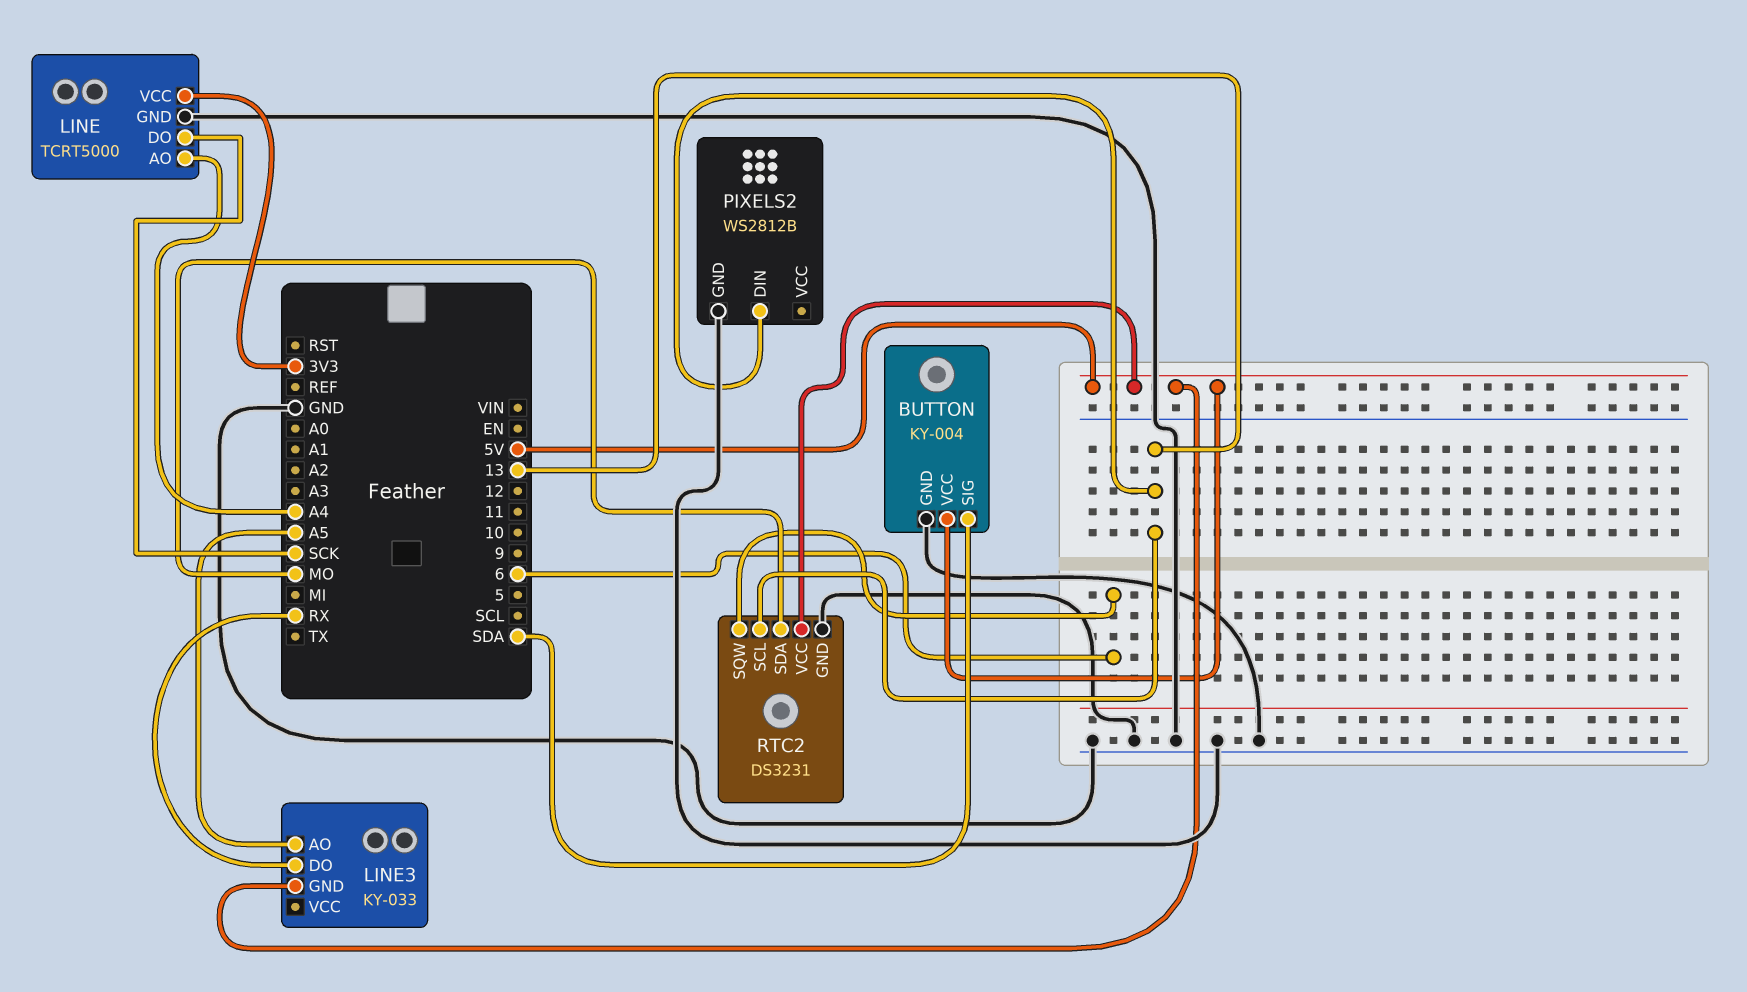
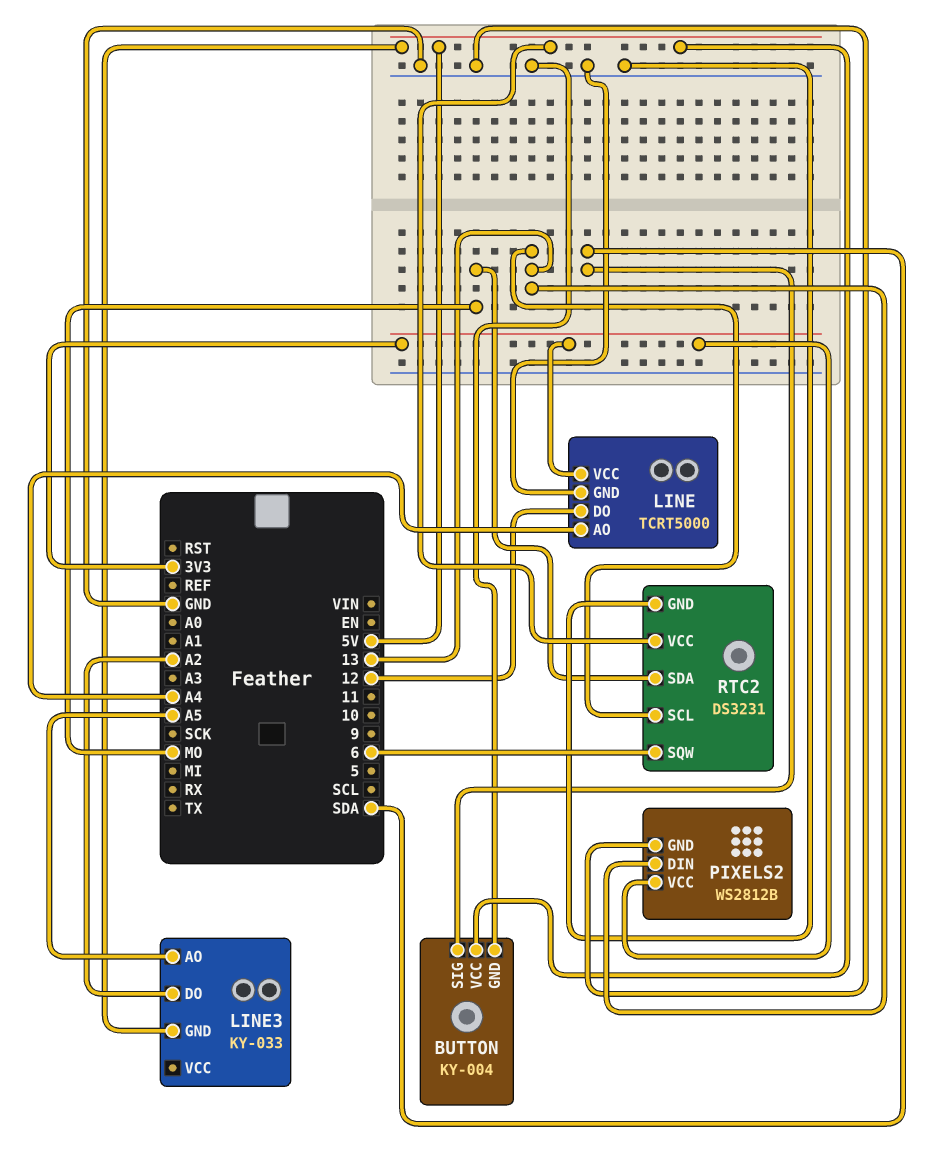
LINE pin DO: SCK -> 12
LINE3 pin DO: RX -> A2
PIXELS2 pin VCC: none -> 3V3

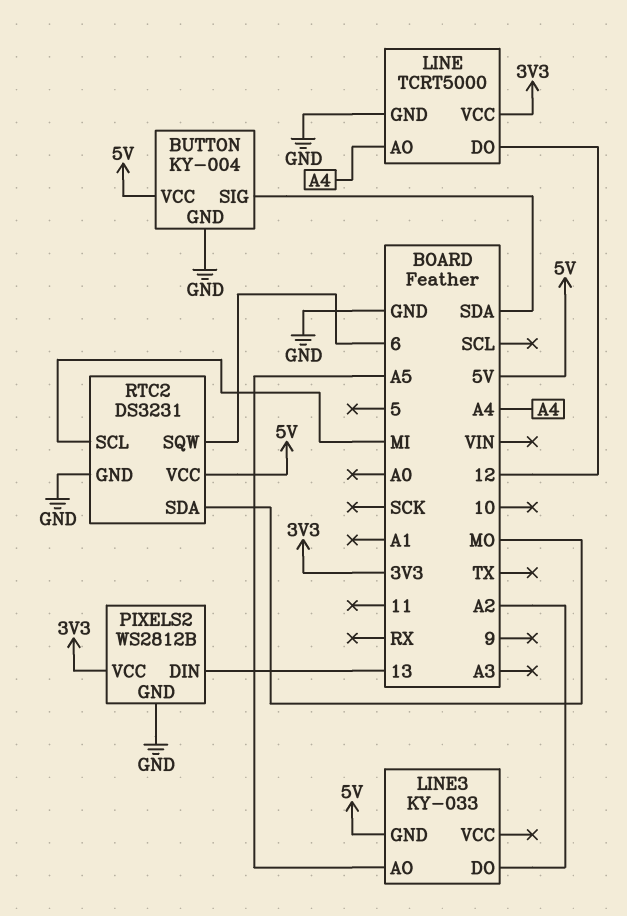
RTC2 pin SCL: 13 -> MI

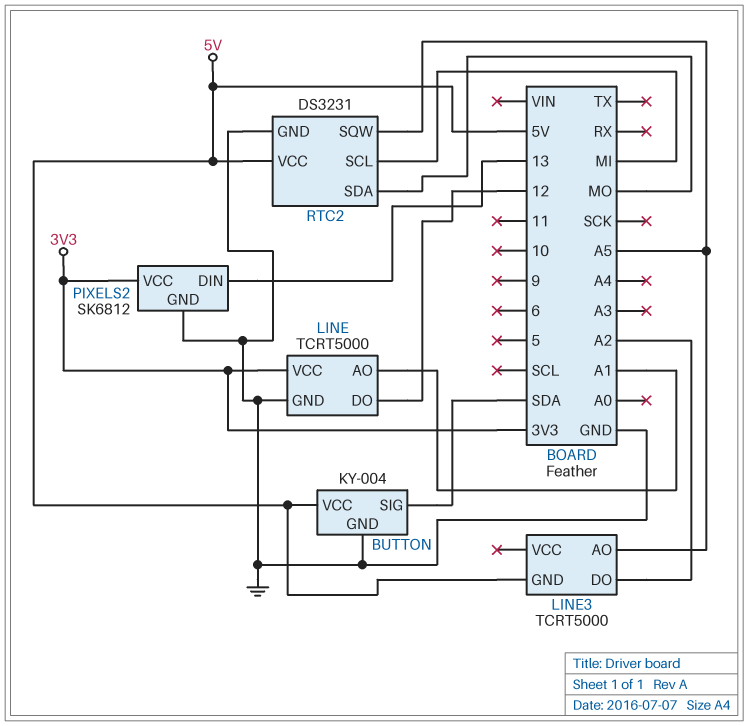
LINE pin AO: A4 -> A1
LINE3: KY-033 -> TCRT5000
PIXELS2: WS2812B -> SK6812
RTC2 pin SQW: 6 -> A5

